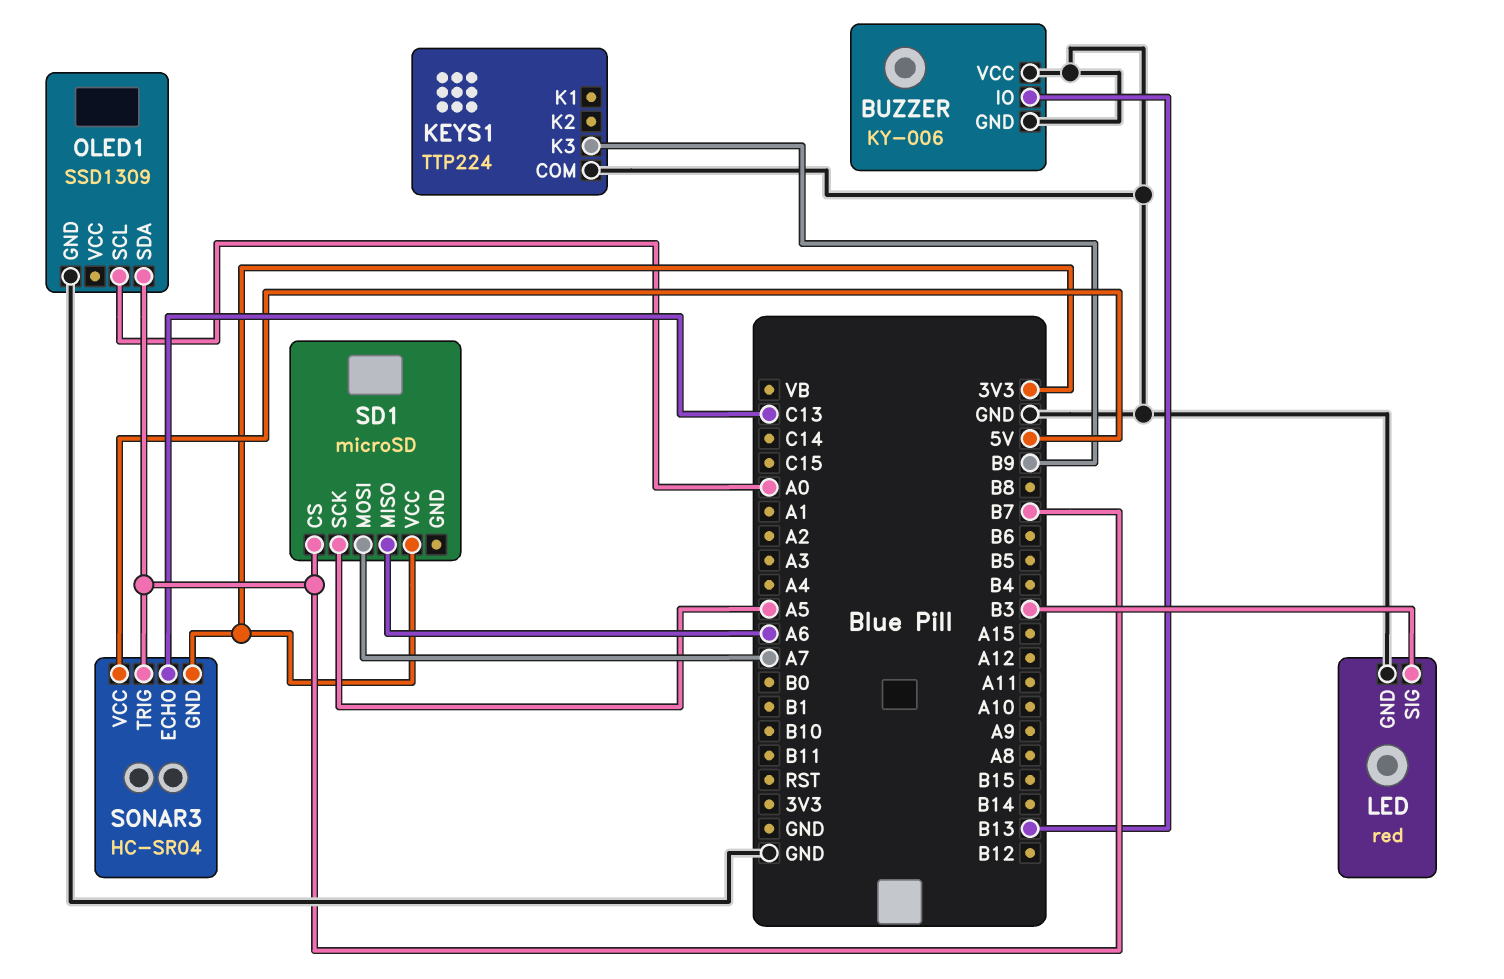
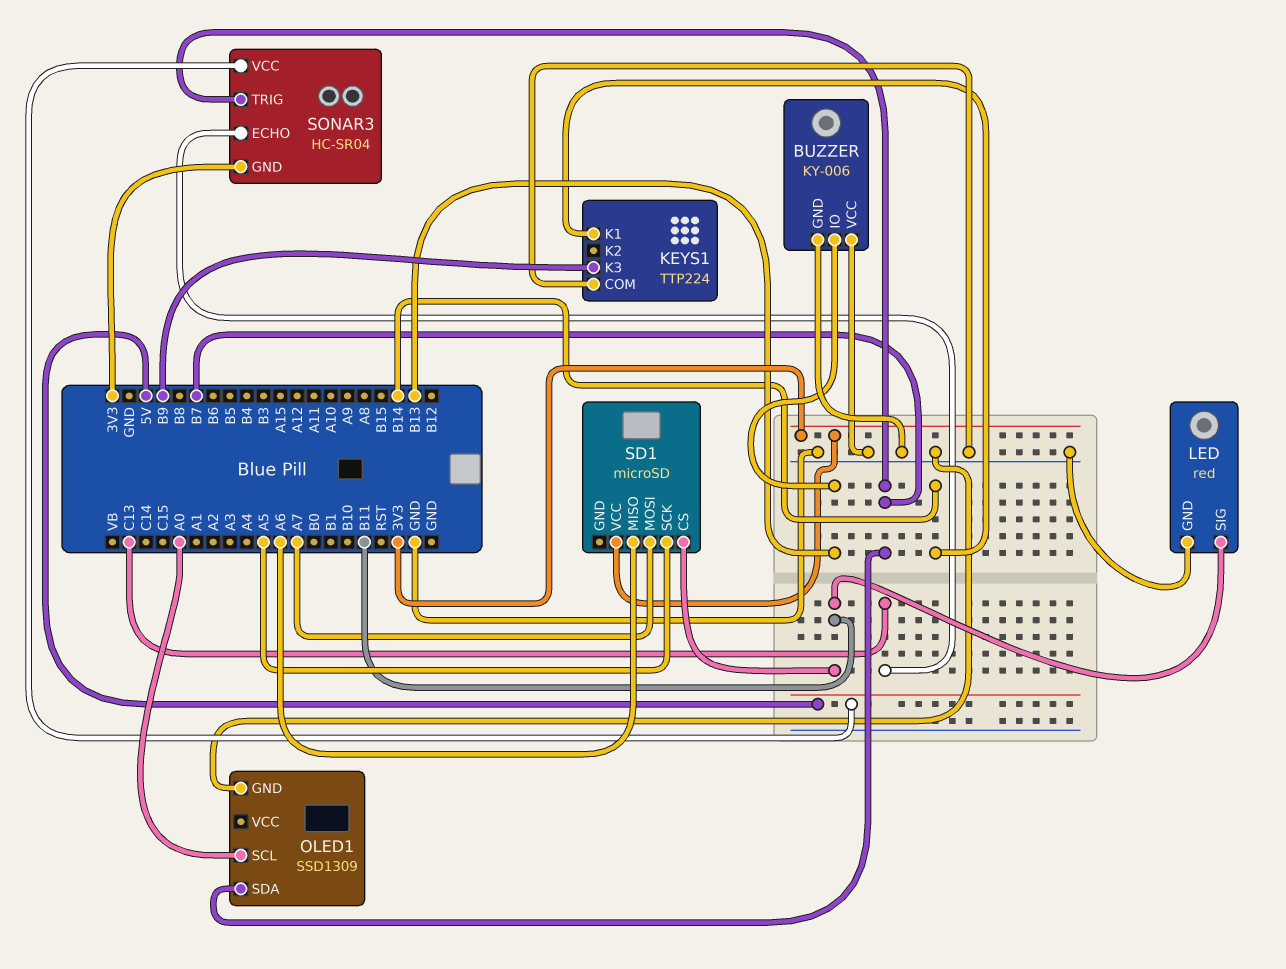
KEYS1 pin K1: none -> B14
LED pin SIG: B3 -> B11
SD1 pin CS: B7 -> B11

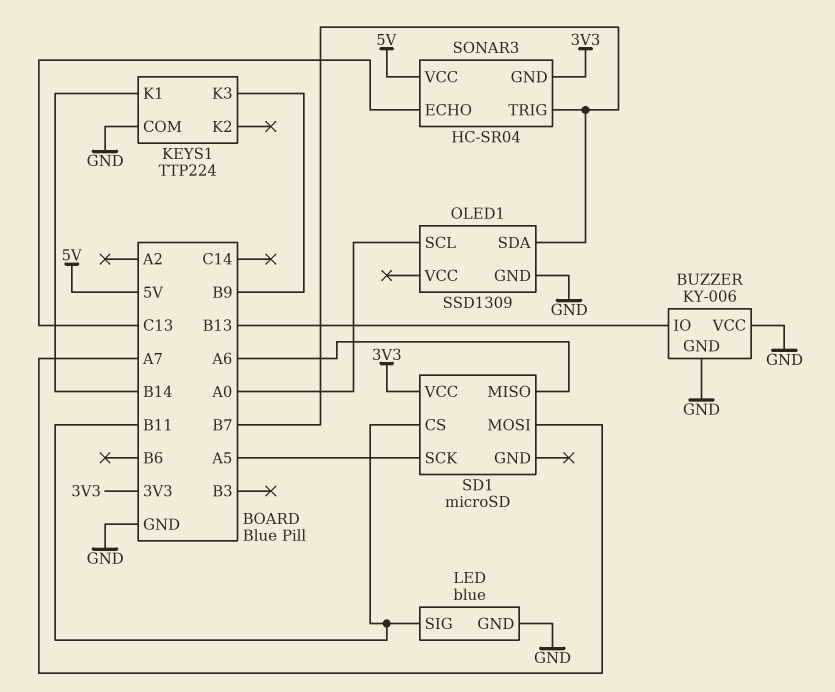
LED: red -> blue

